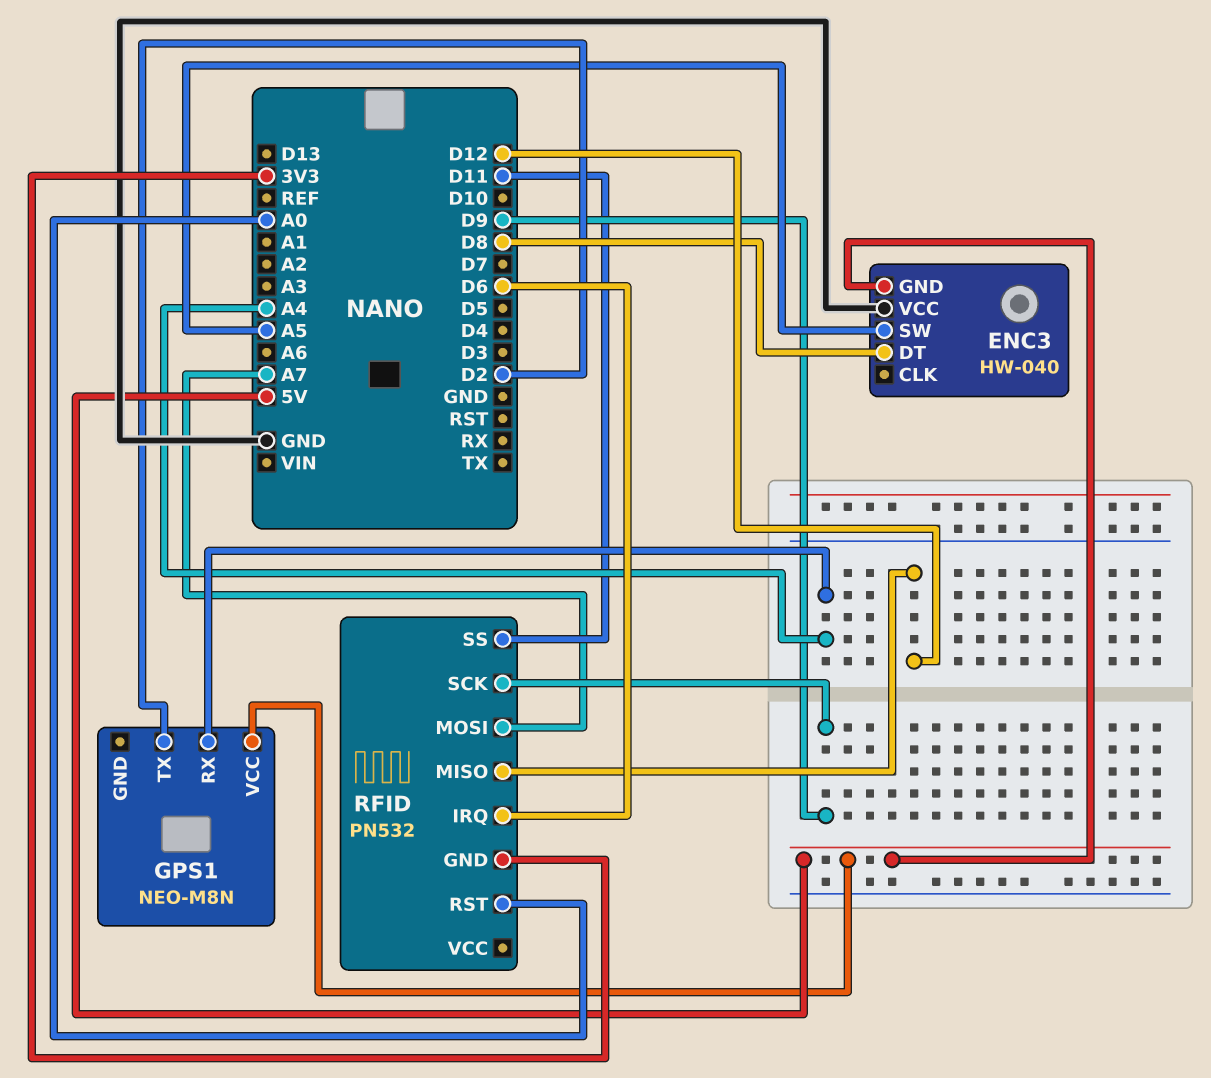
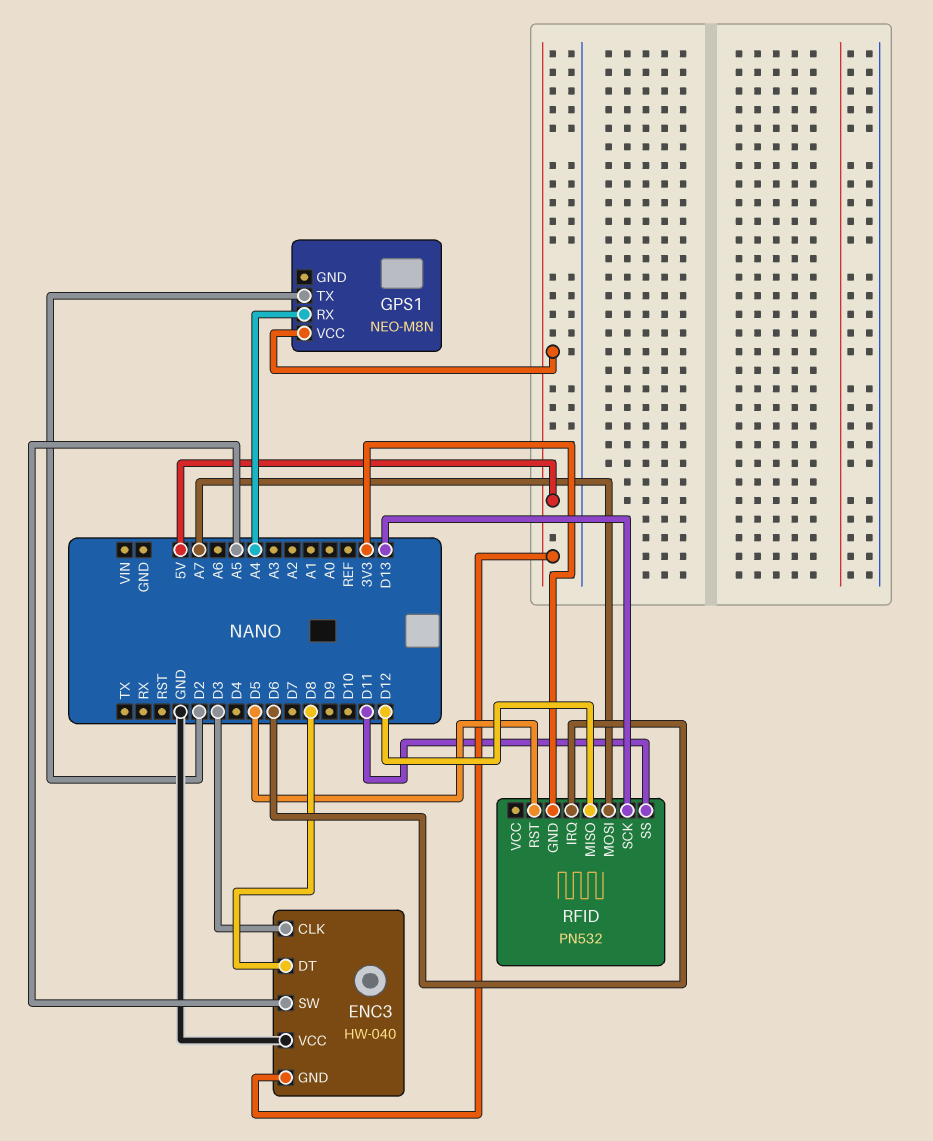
ENC3 pin CLK: none -> D3
RFID pin RST: A0 -> D5
RFID pin SCK: D9 -> D13

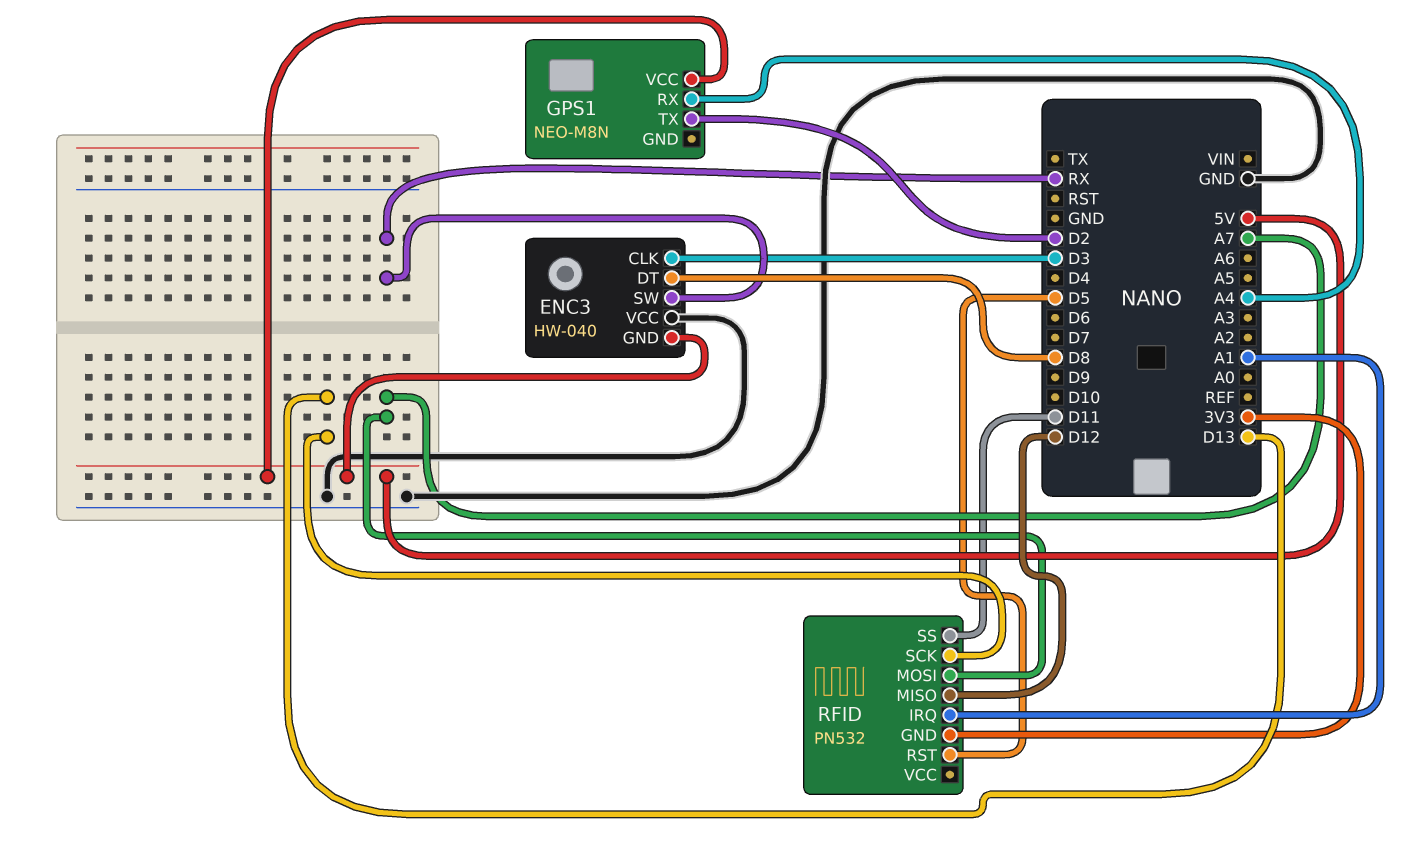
ENC3 pin SW: A5 -> RX
RFID pin IRQ: D6 -> A1

